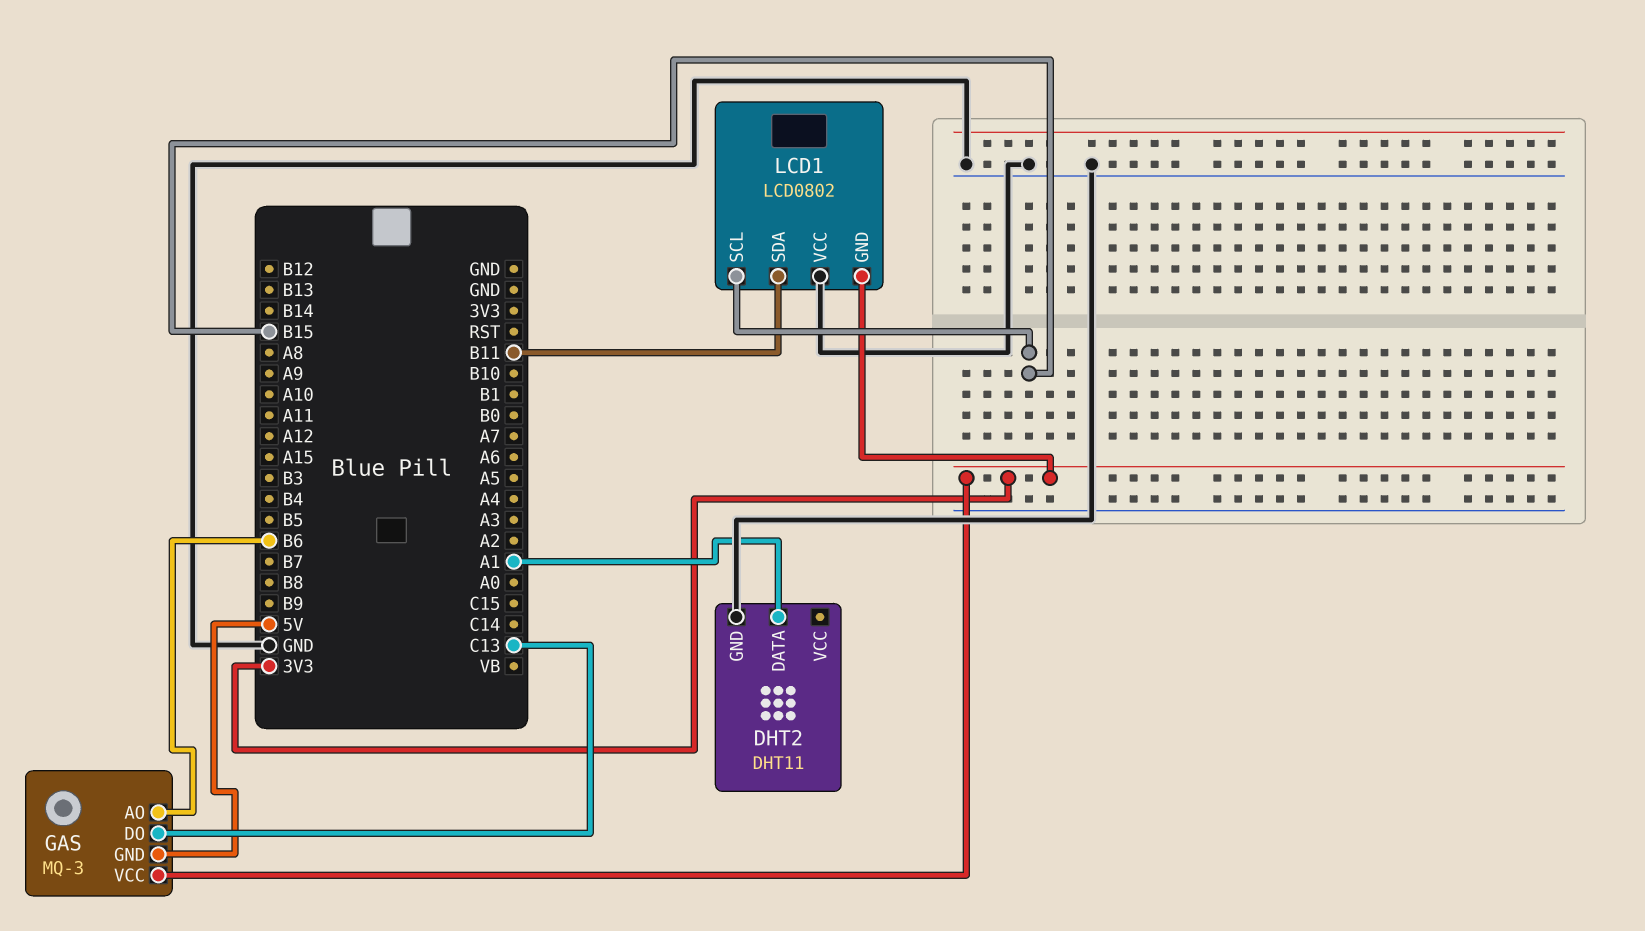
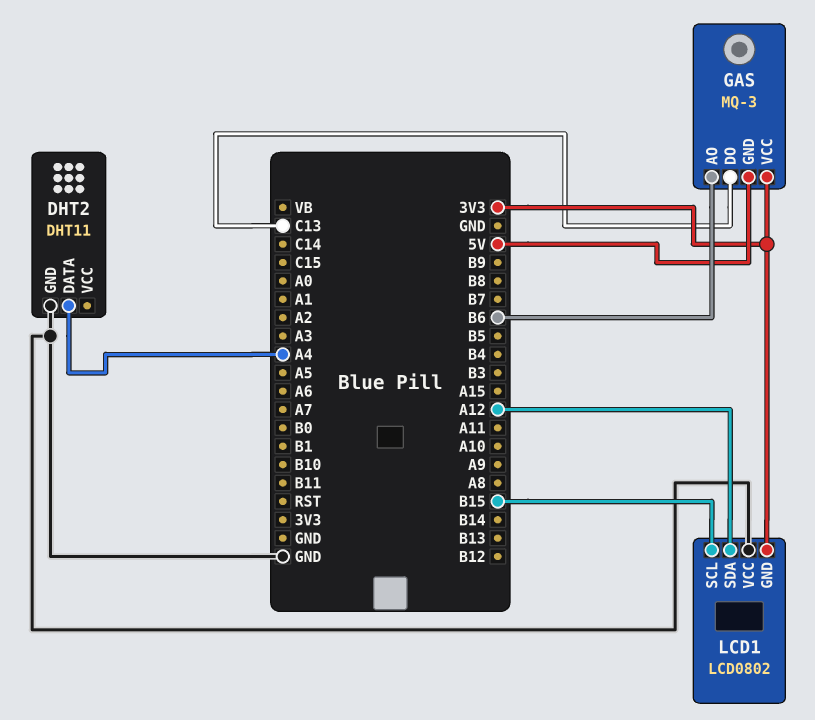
DHT2 pin DATA: A1 -> A4
LCD1 pin SDA: B11 -> A12

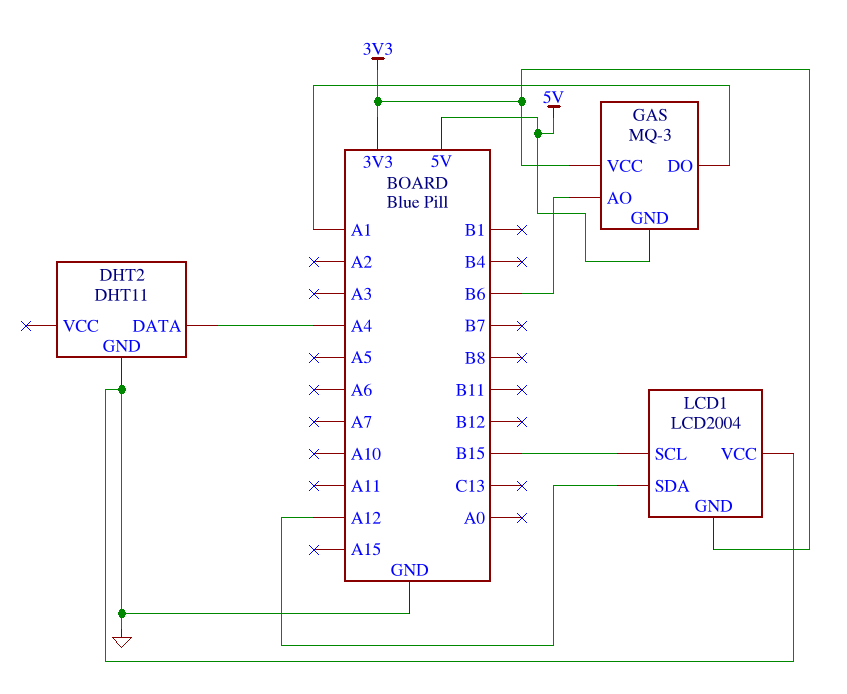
GAS pin DO: C13 -> A1
LCD1: LCD0802 -> LCD2004

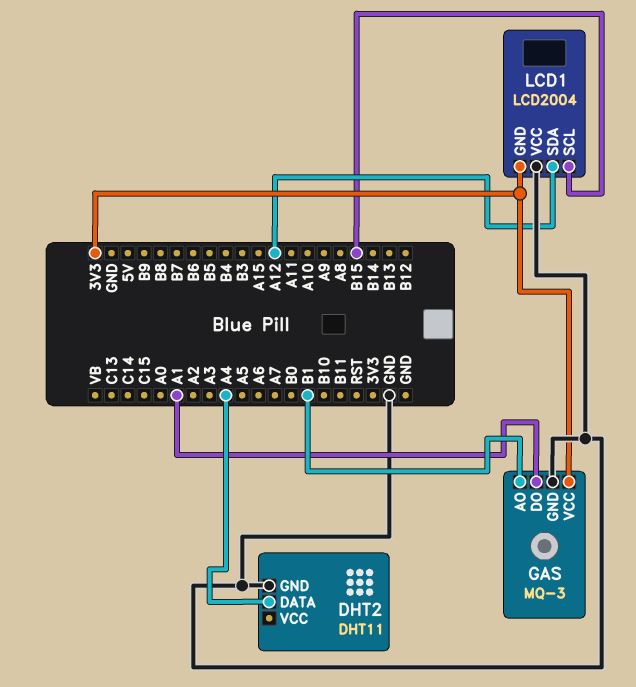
GAS pin AO: B6 -> B1
GAS pin GND: 5V -> GND

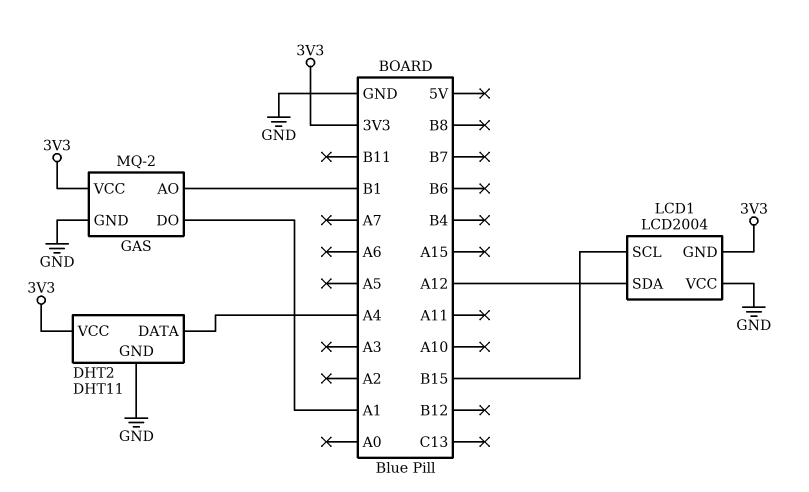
DHT2 pin VCC: none -> 3V3
GAS: MQ-3 -> MQ-2

